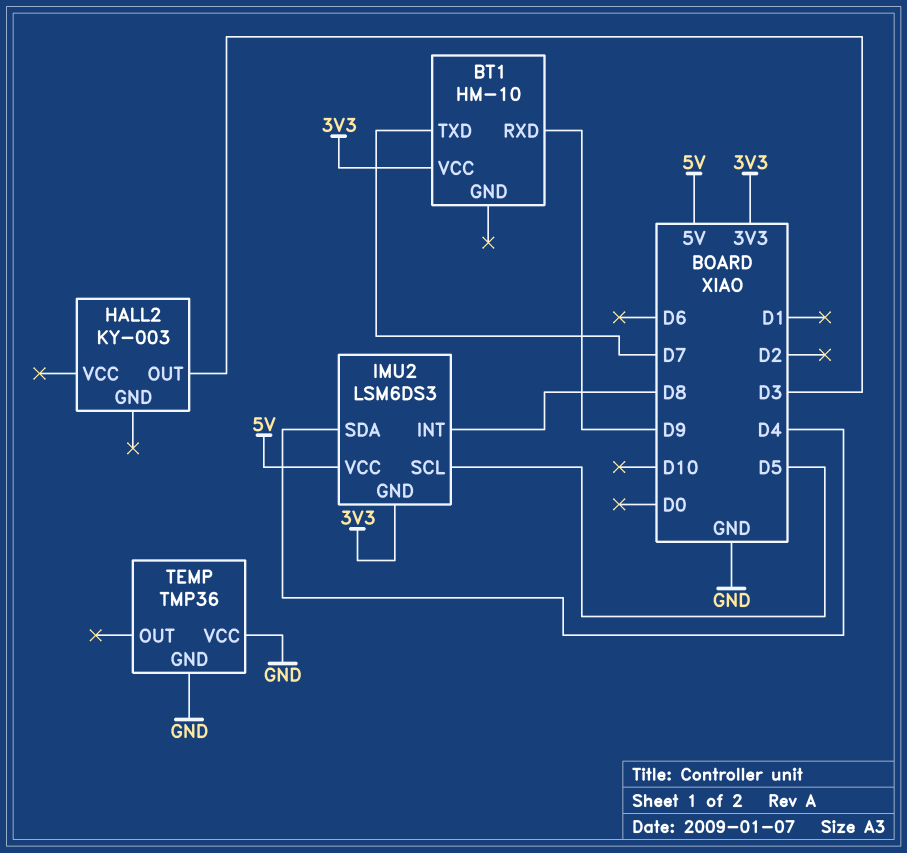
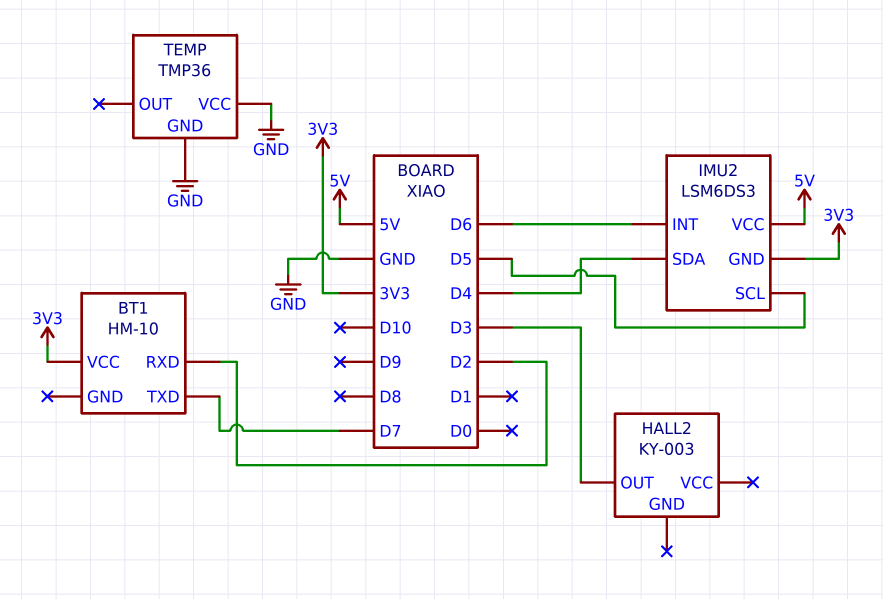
BT1 pin RXD: D9 -> D2
IMU2 pin INT: D8 -> D6

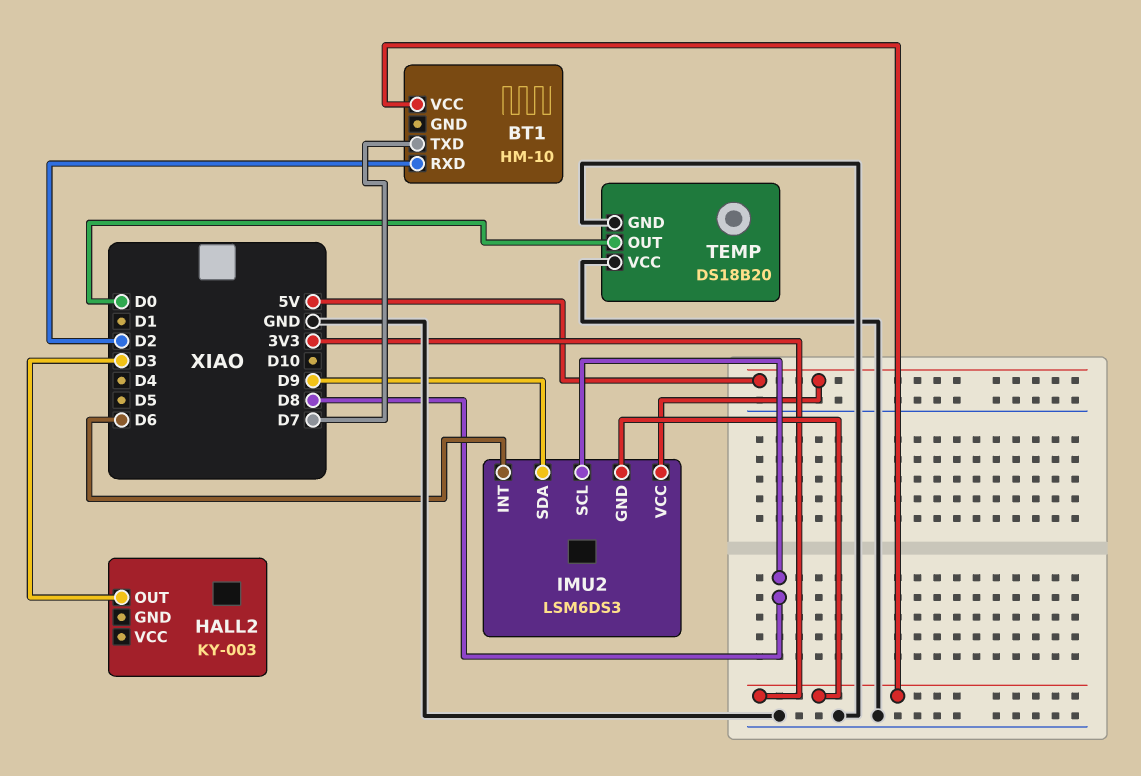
IMU2 pin SCL: D5 -> D8
IMU2 pin SDA: D4 -> D9
TEMP: TMP36 -> DS18B20
TEMP pin OUT: none -> D0

